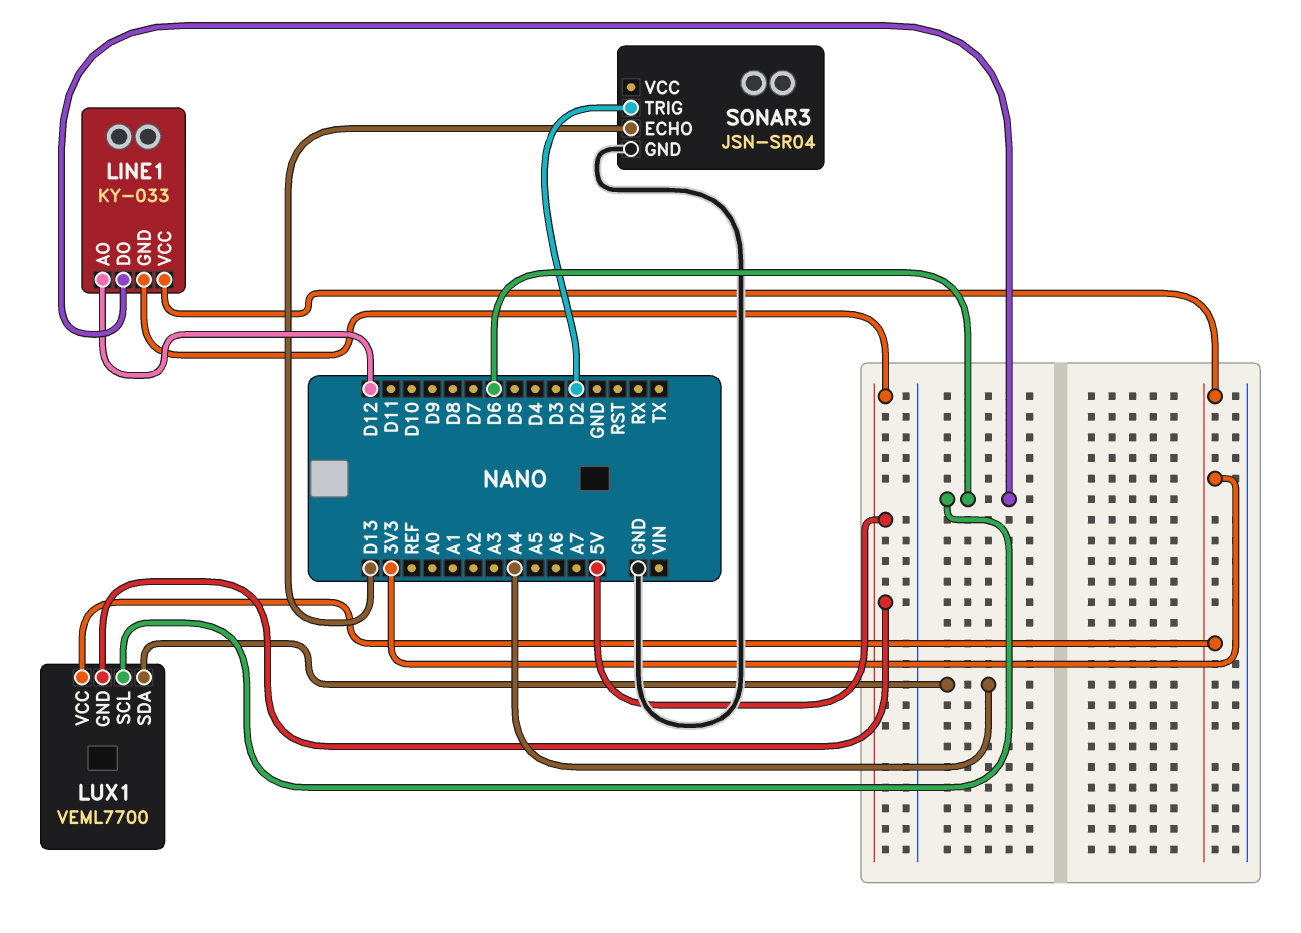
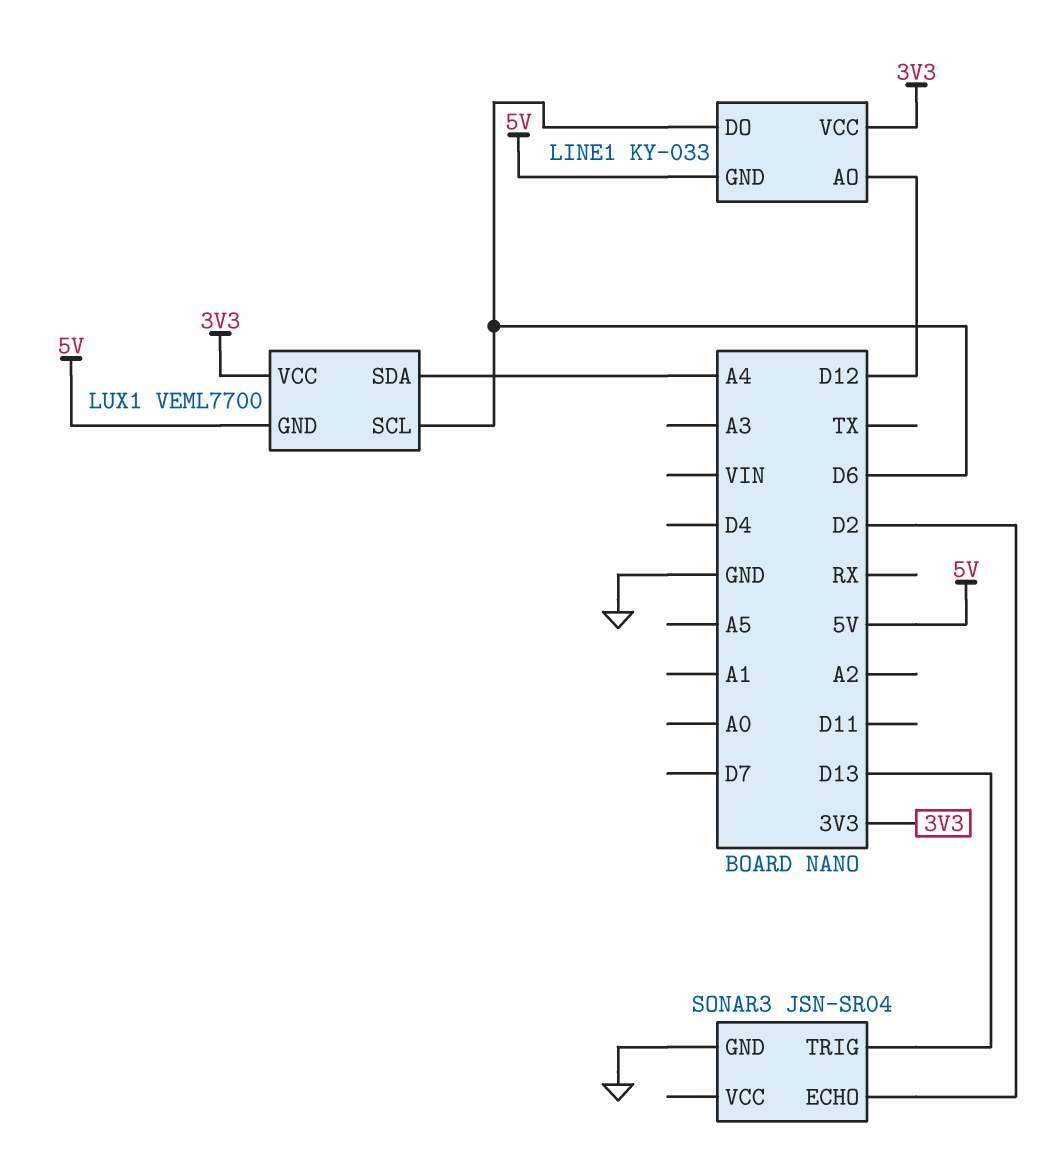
SONAR3 pin ECHO: D13 -> D2
SONAR3 pin TRIG: D2 -> D13

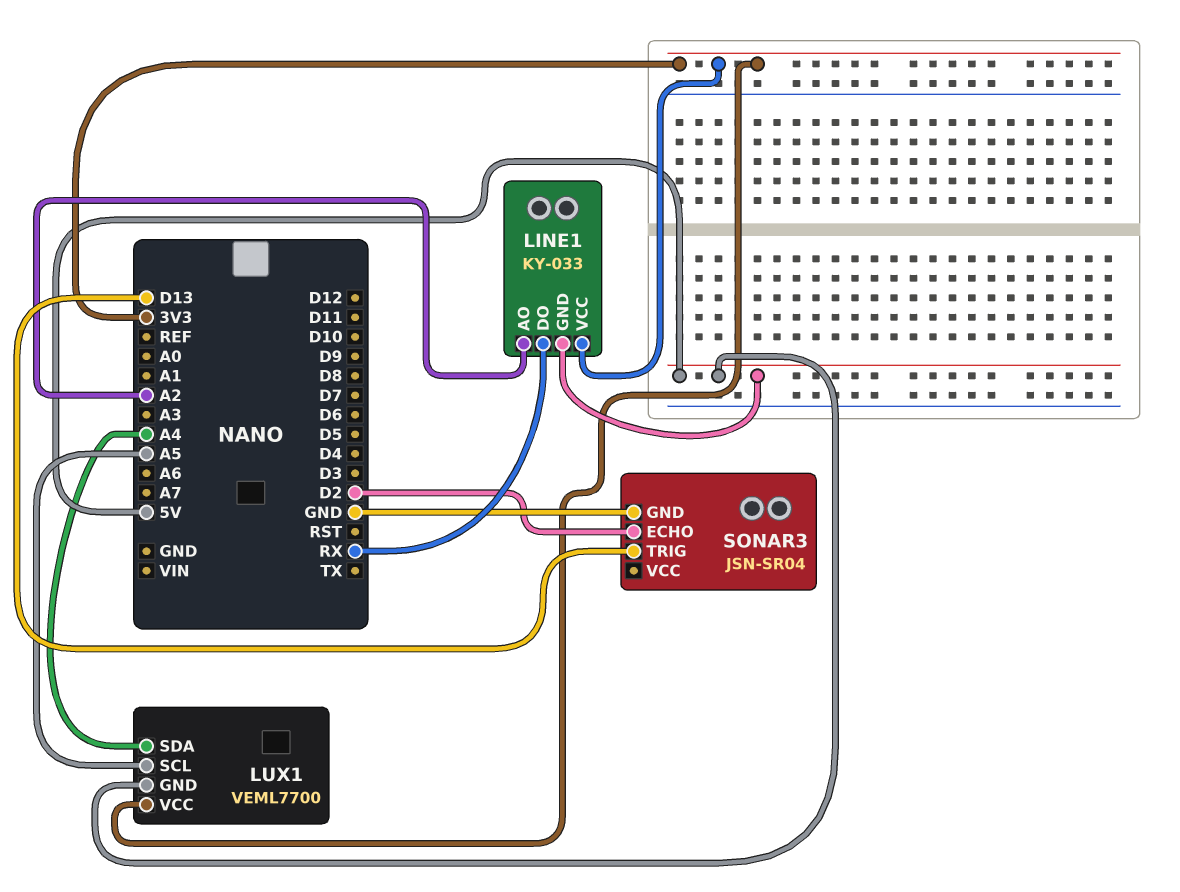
LINE1 pin AO: D12 -> A2
LINE1 pin DO: D6 -> RX
LUX1 pin SCL: D6 -> A5

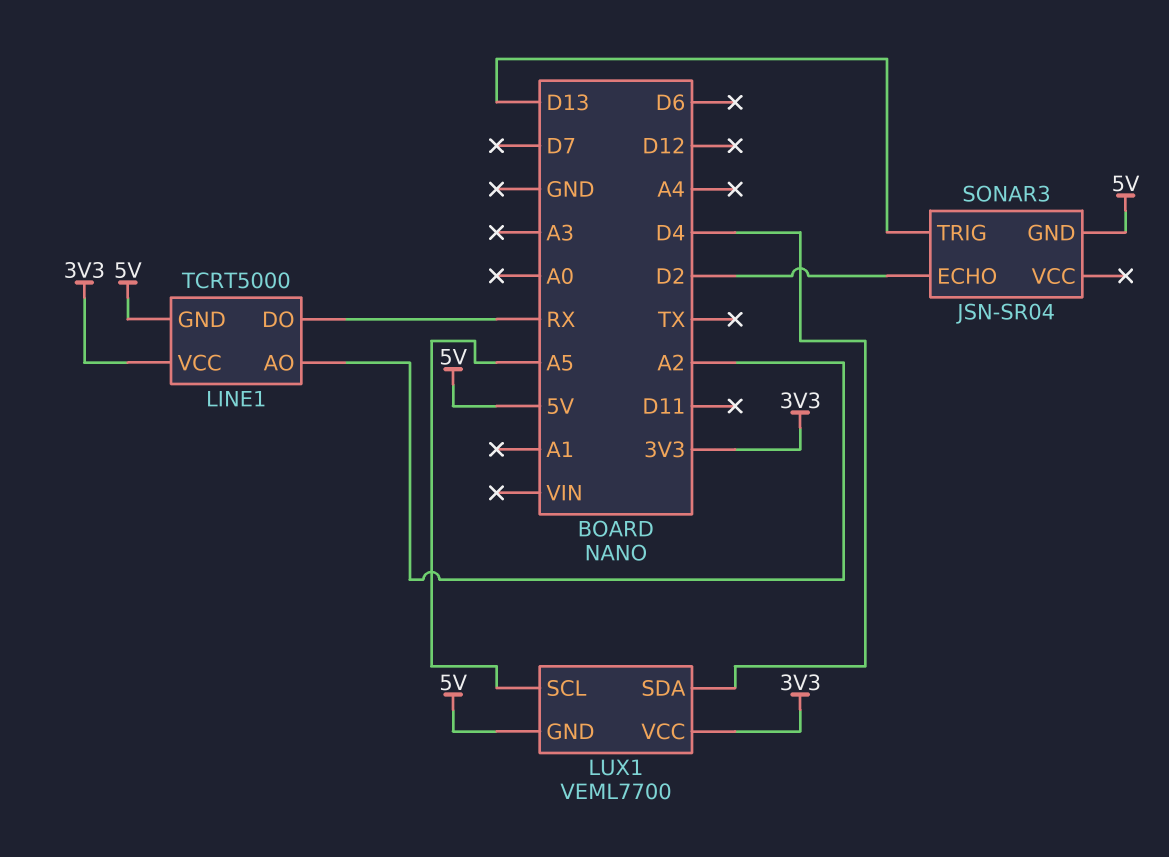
LINE1: KY-033 -> TCRT5000
LUX1 pin SDA: A4 -> D4
SONAR3 pin GND: GND -> 5V

